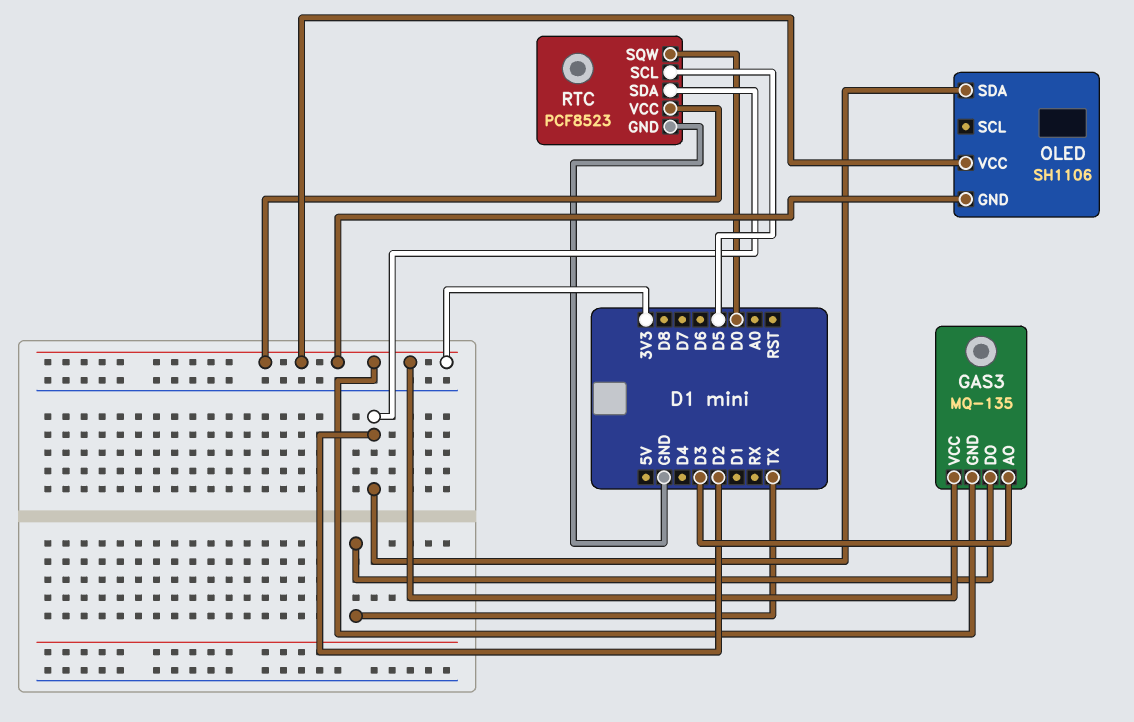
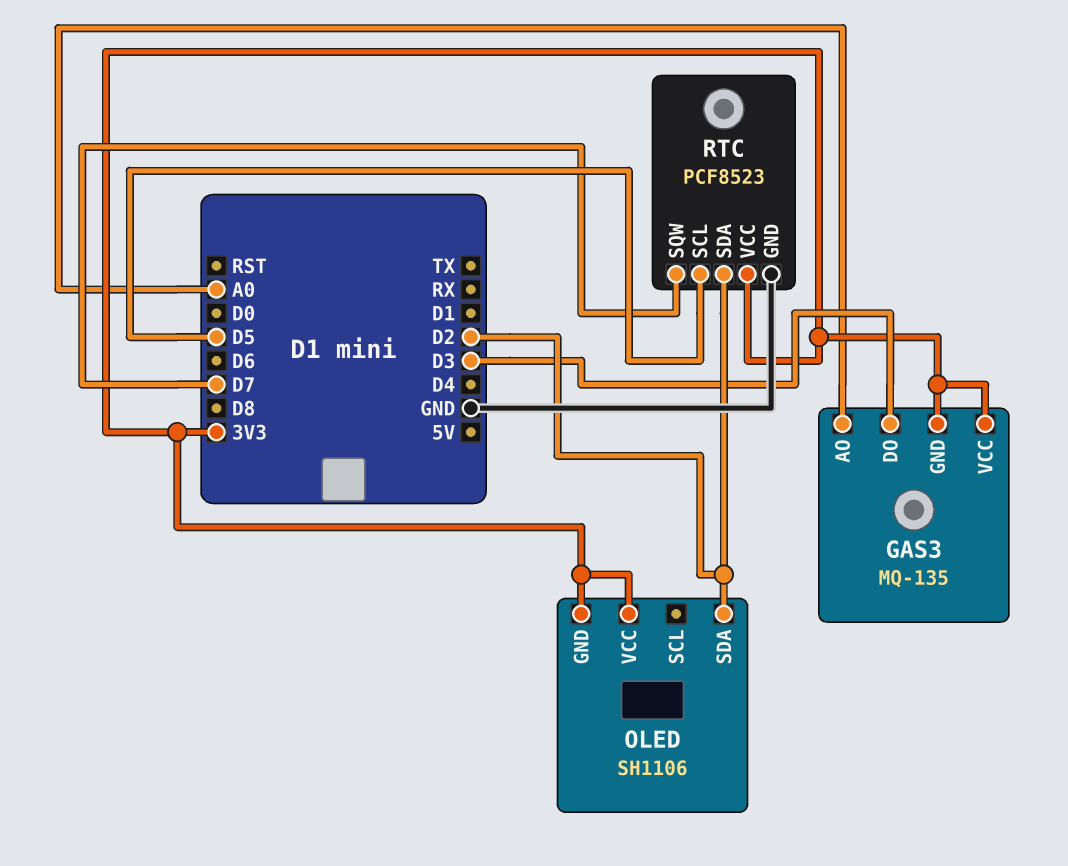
GAS3 pin AO: D3 -> A0
GAS3 pin DO: TX -> D3
RTC pin SQW: D0 -> D7

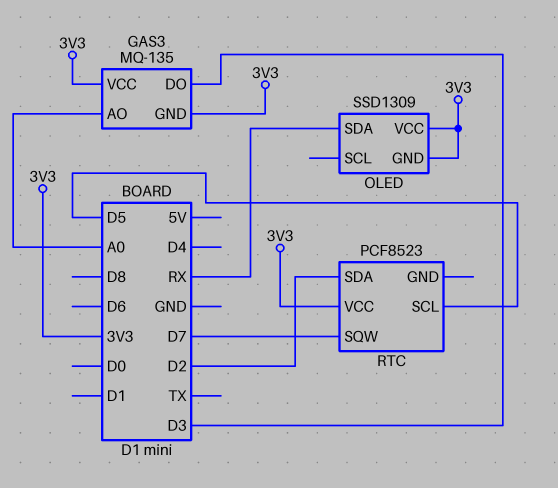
OLED: SH1106 -> SSD1309
OLED pin SDA: D2 -> RX
RTC pin GND: GND -> none

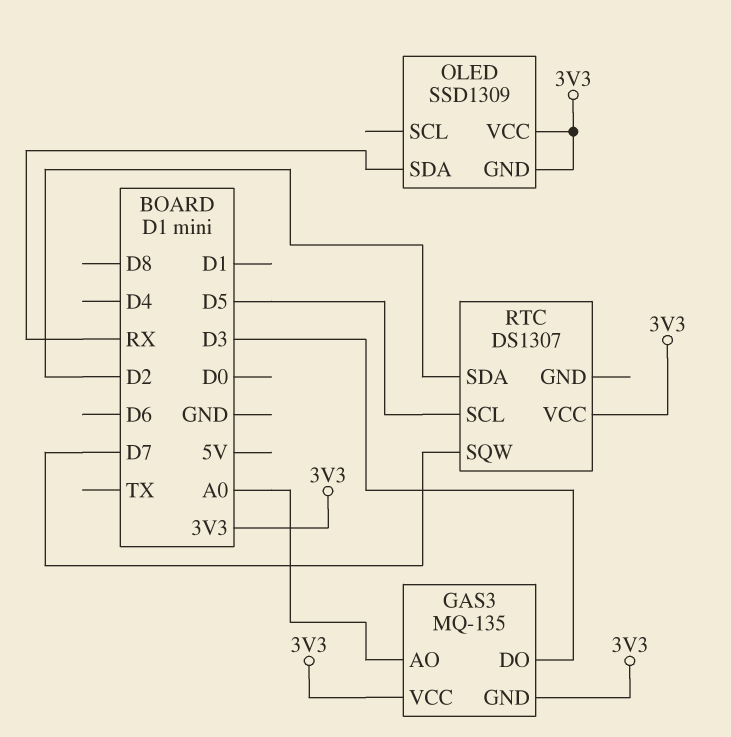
RTC: PCF8523 -> DS1307

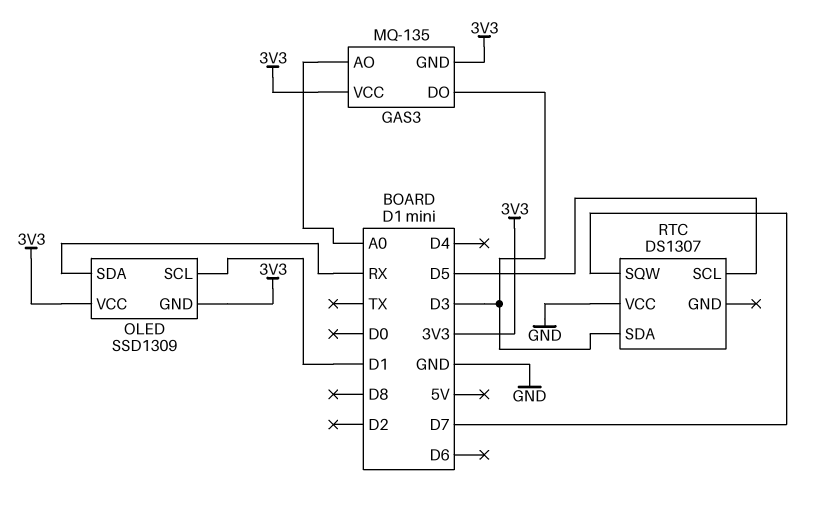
OLED pin SCL: none -> D1
RTC pin SDA: D2 -> D3
RTC pin VCC: 3V3 -> GND

